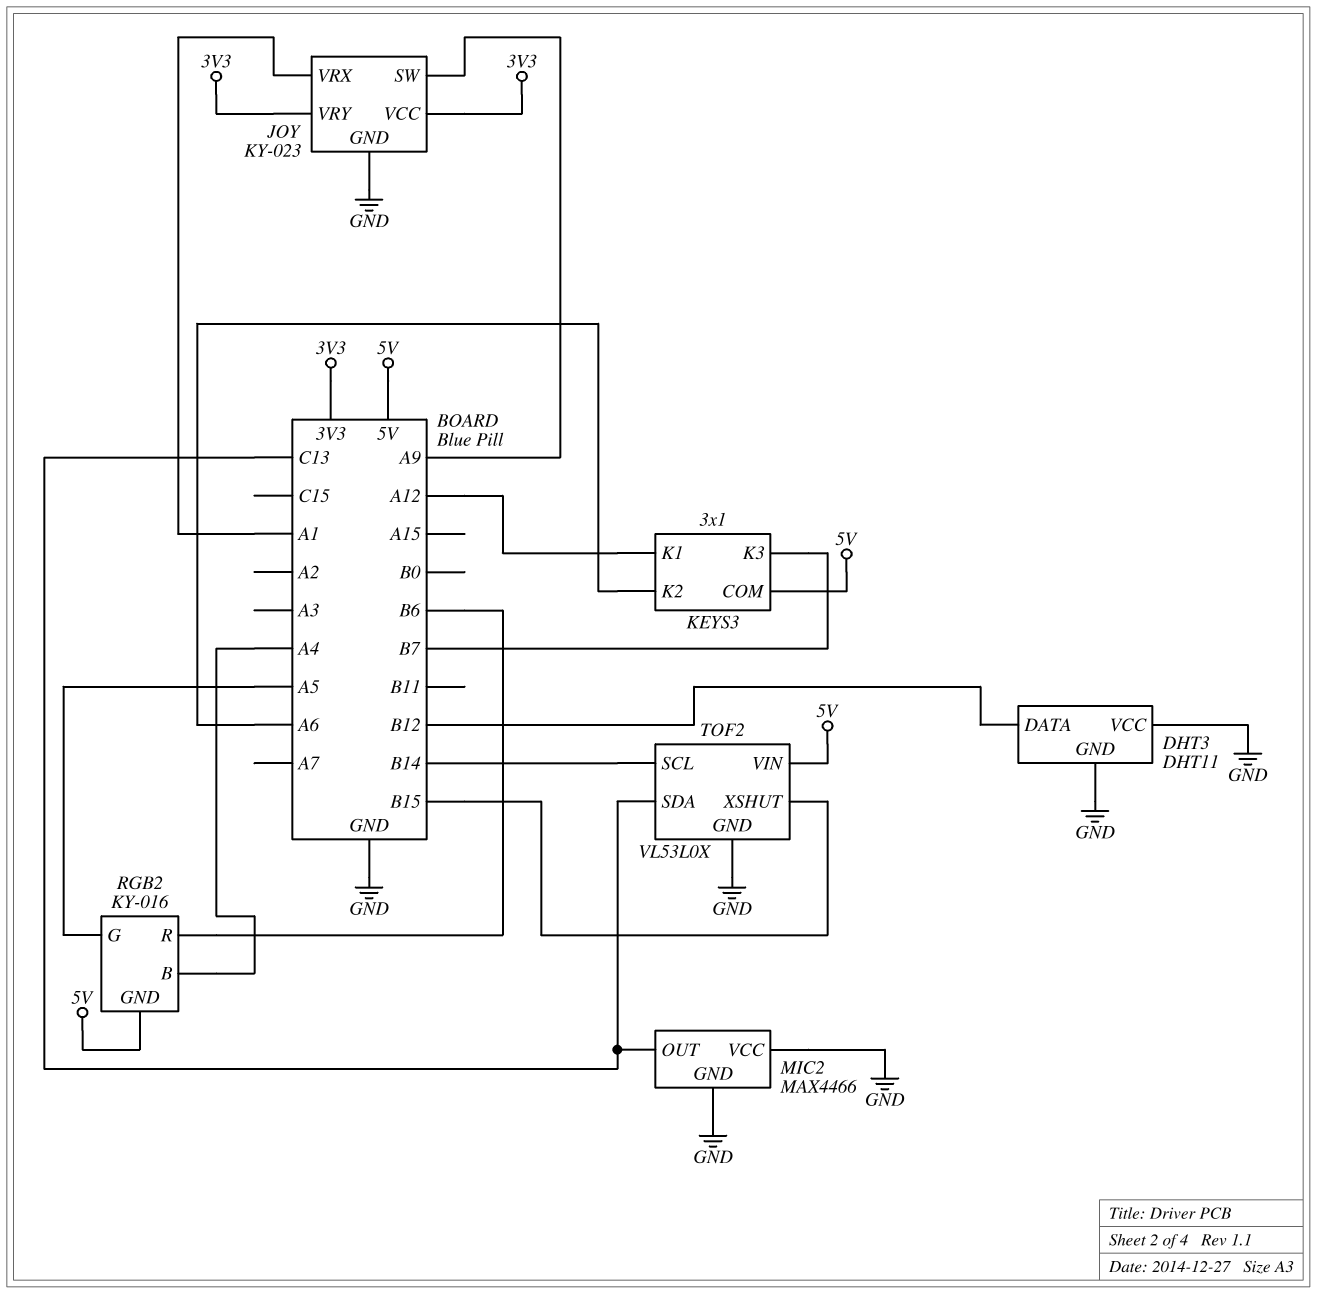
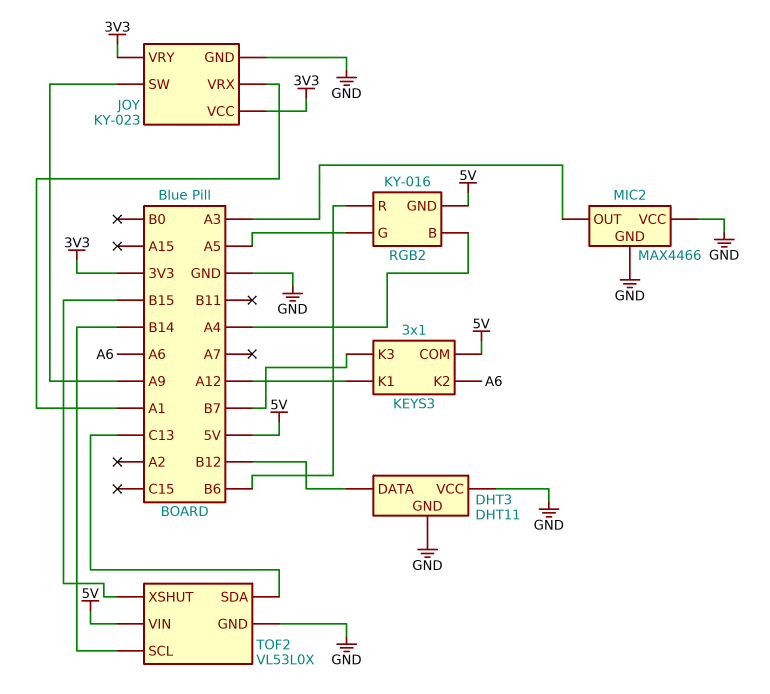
MIC2 pin OUT: C13 -> A3

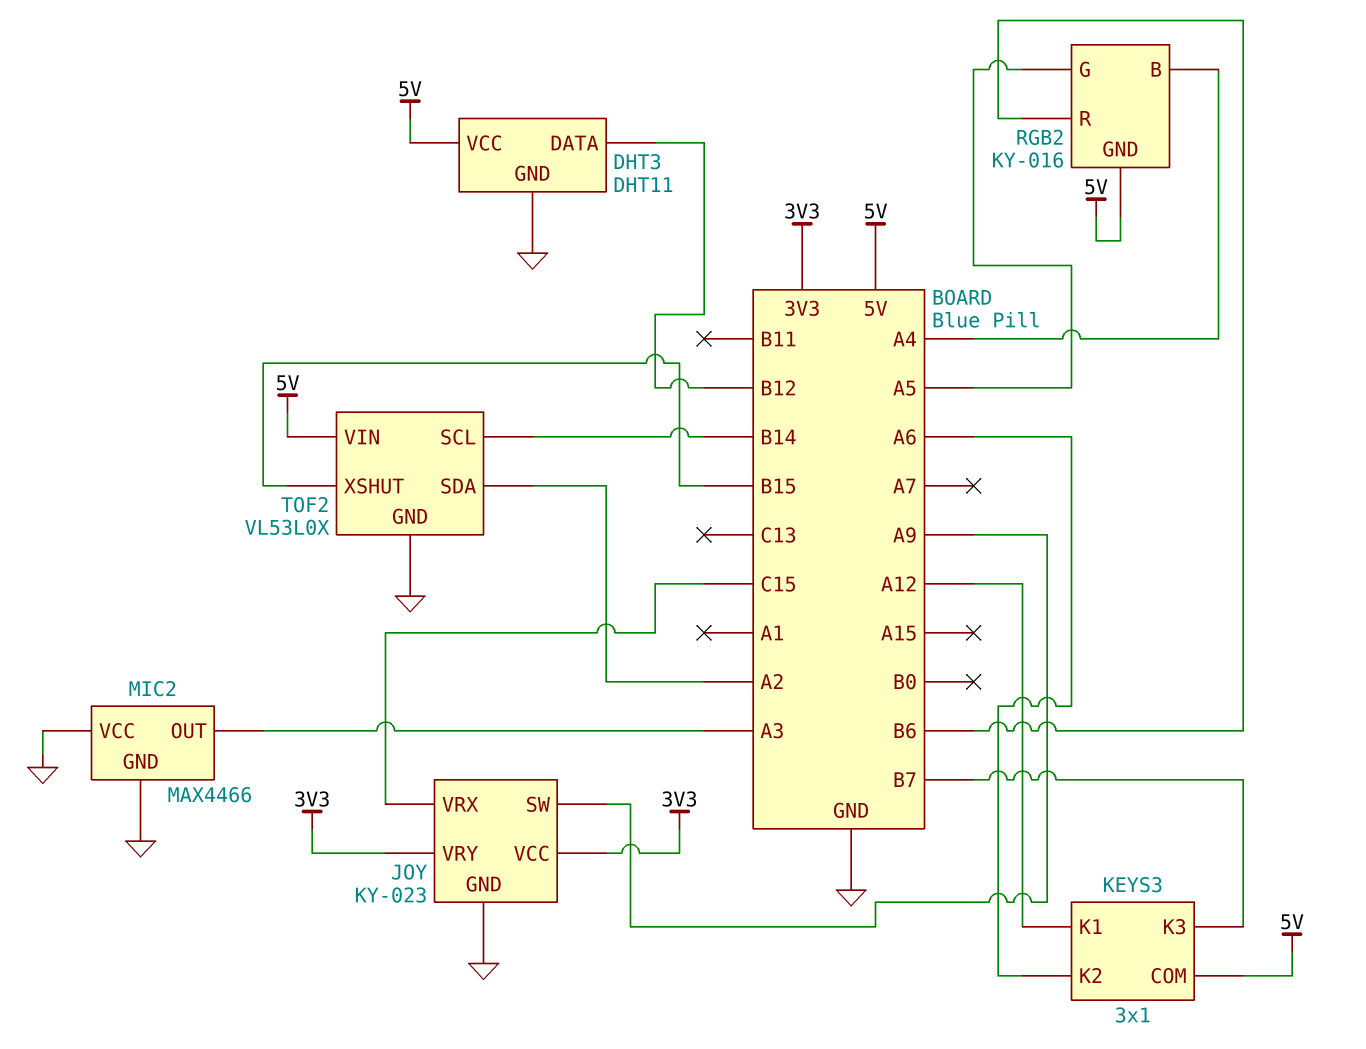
DHT3 pin VCC: GND -> 5V
JOY pin VRX: A1 -> C15
TOF2 pin SDA: C13 -> A2

